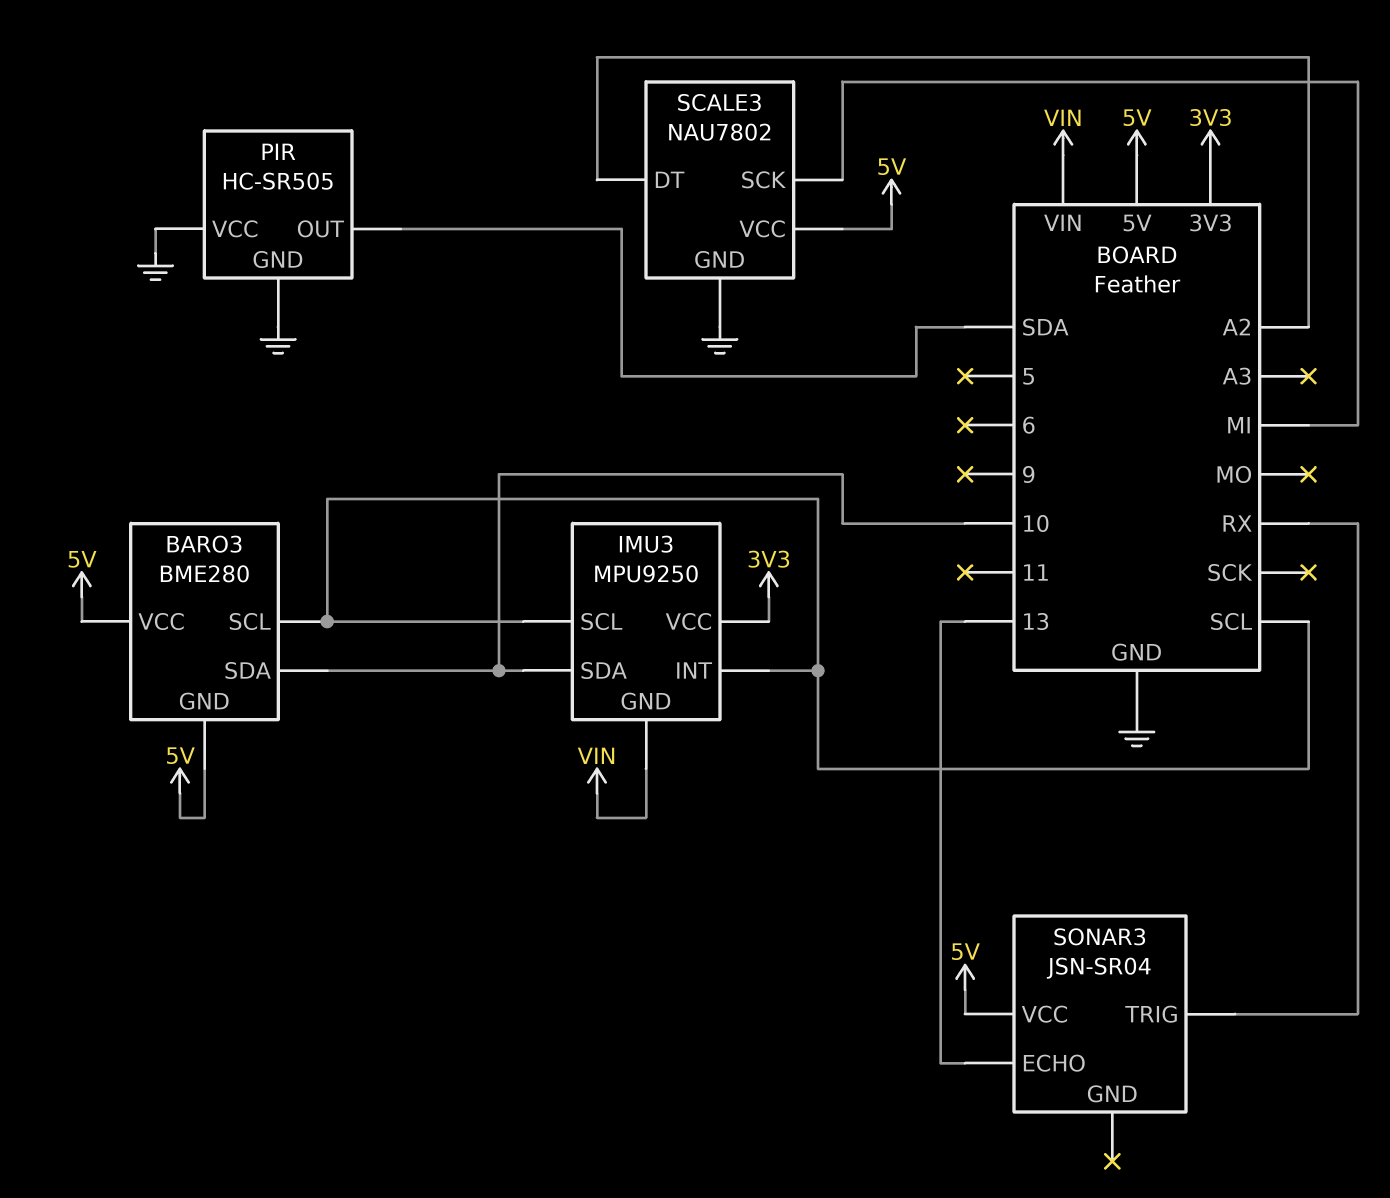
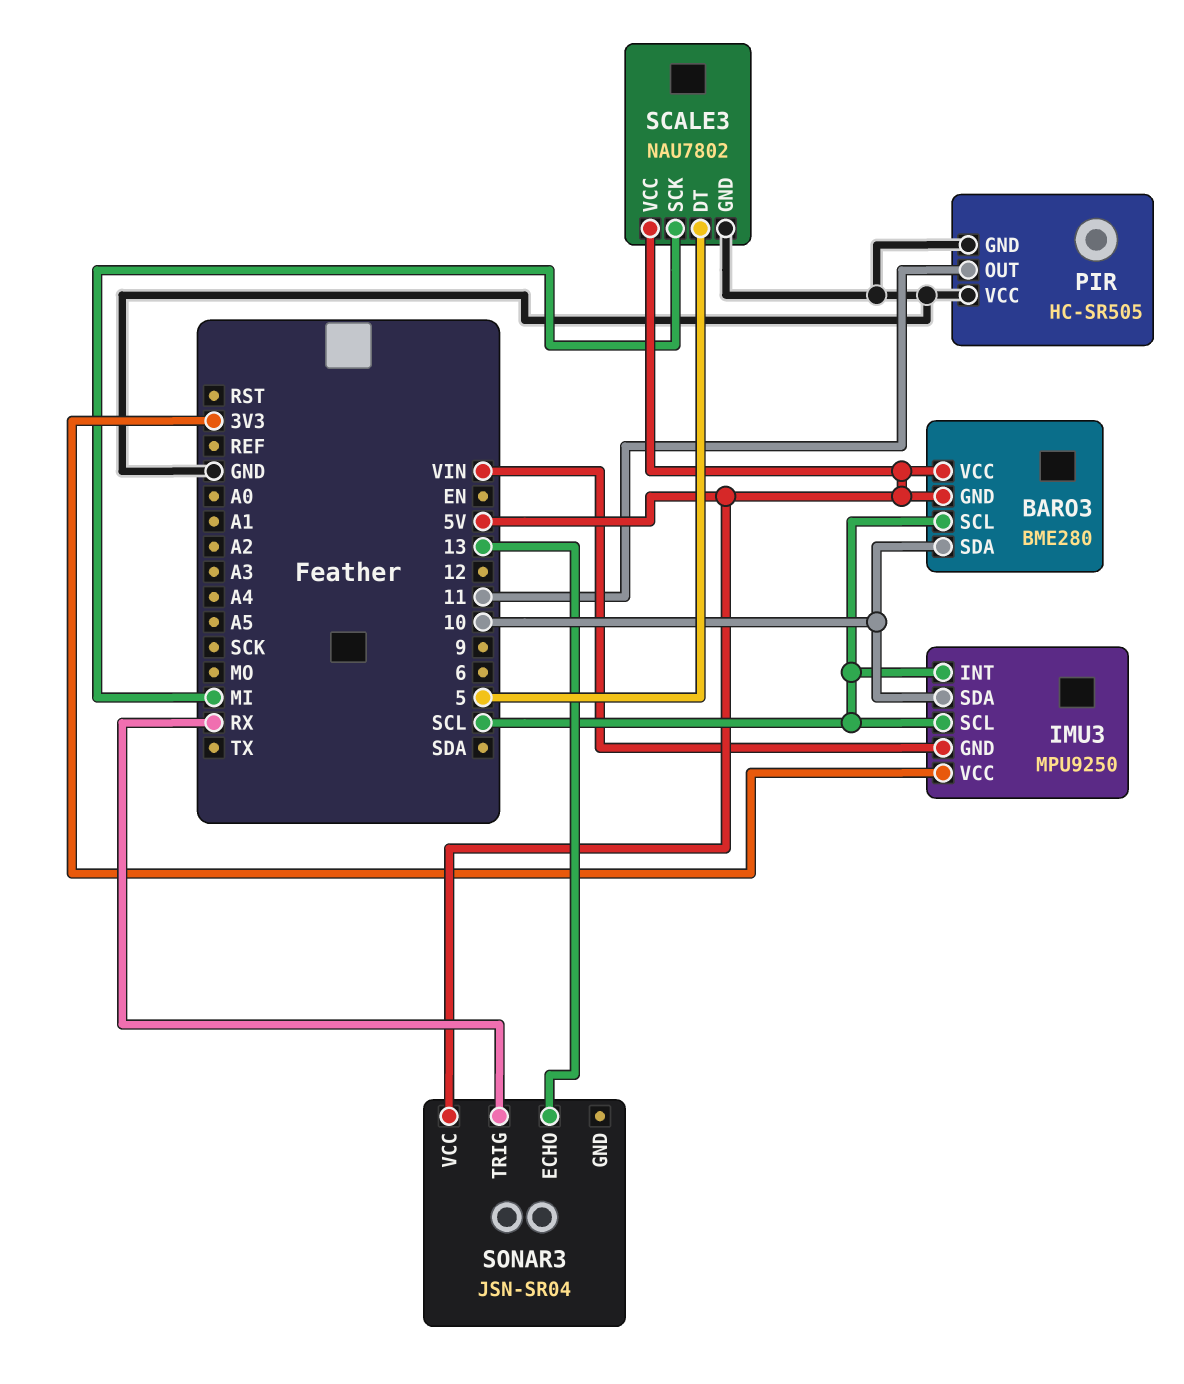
PIR pin OUT: SDA -> 11
SCALE3 pin DT: A2 -> 5

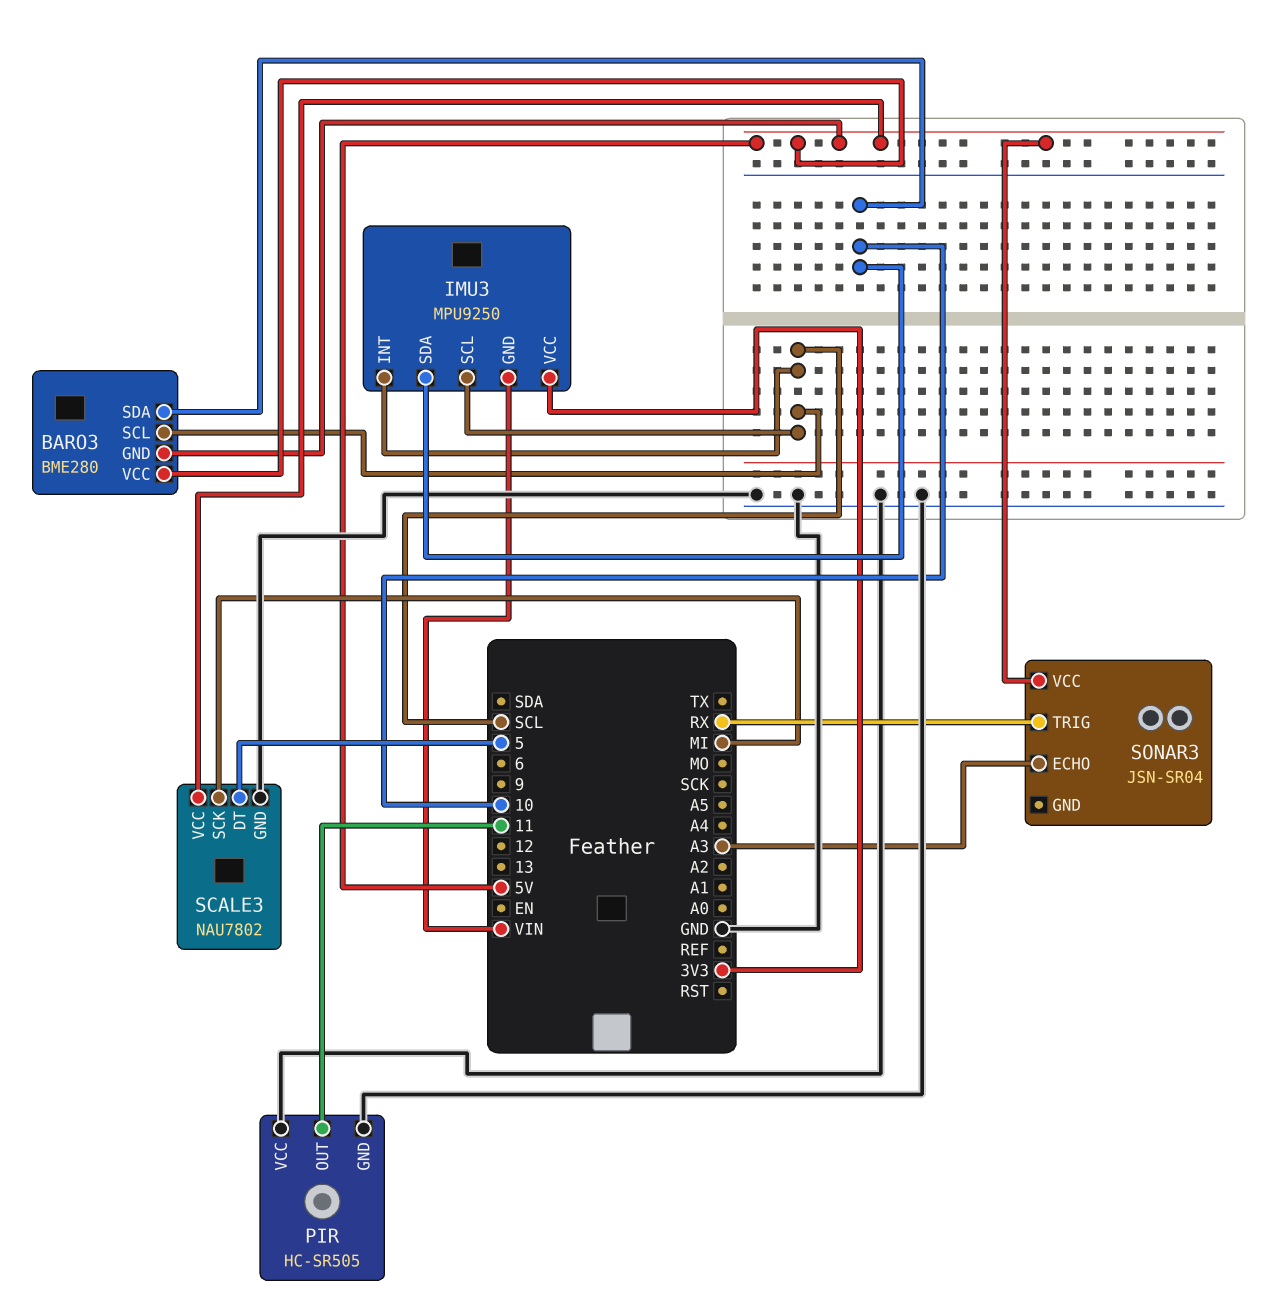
SONAR3 pin ECHO: 13 -> A3

